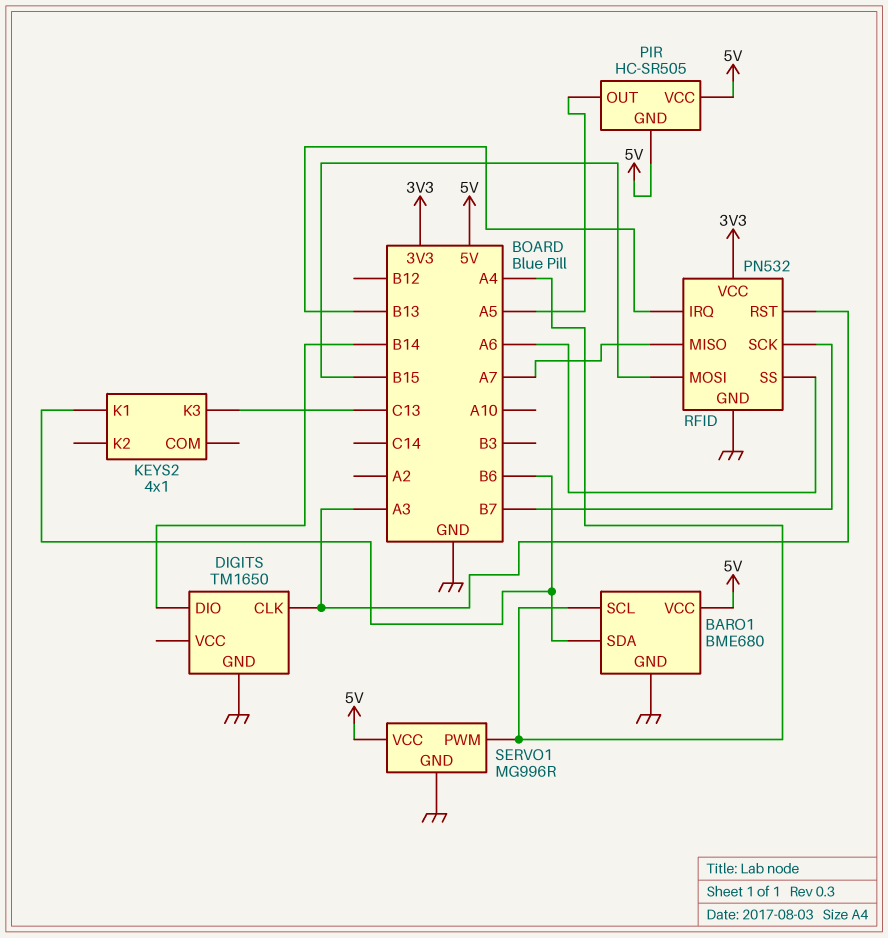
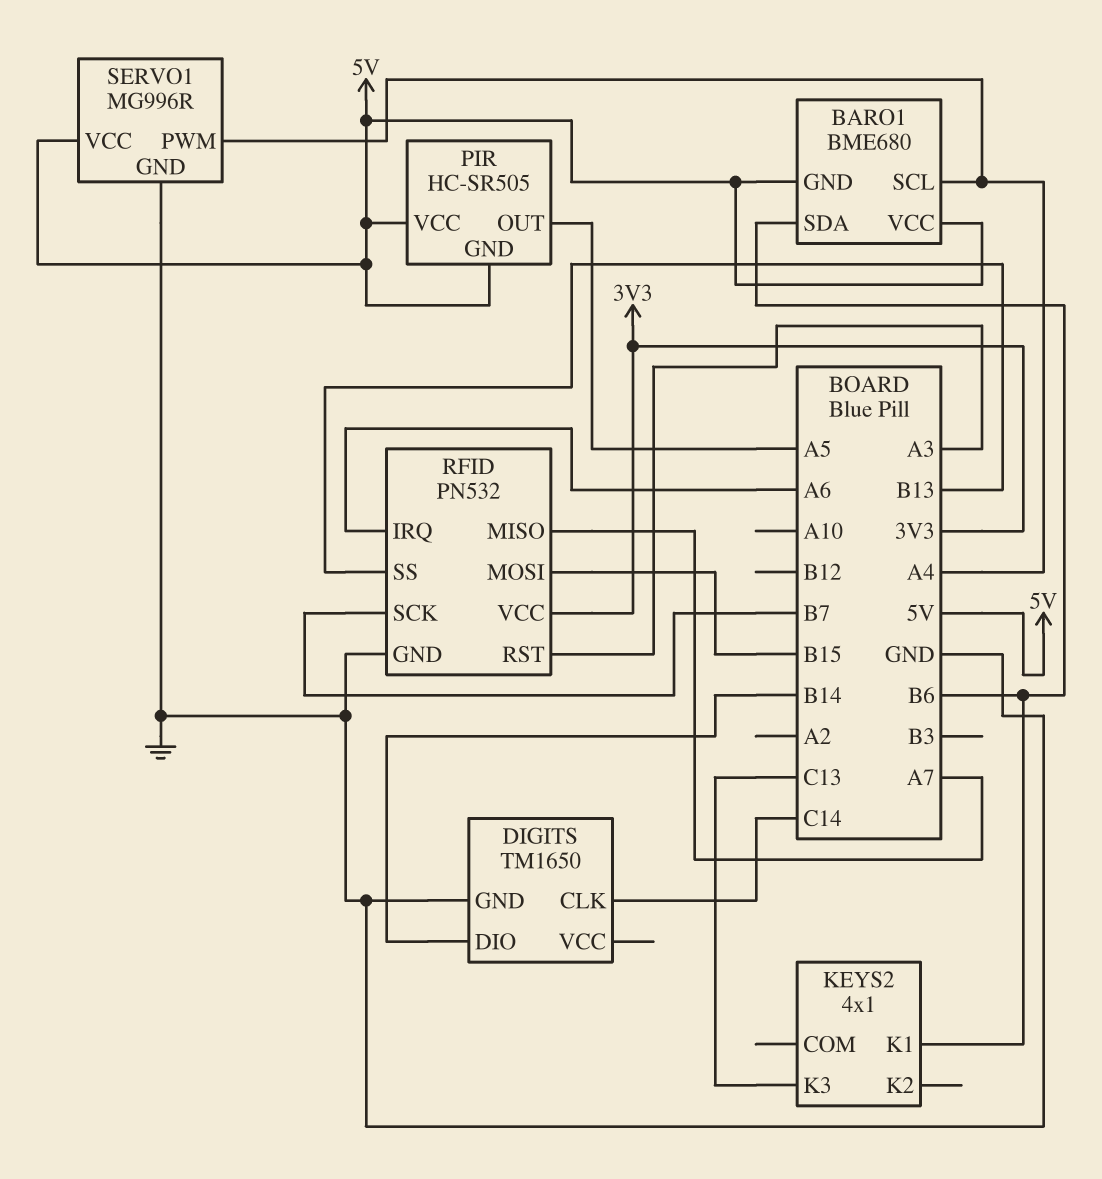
BARO1 pin GND: GND -> 5V
DIGITS pin CLK: A3 -> C14
RFID pin IRQ: B13 -> A6
RFID pin SS: A6 -> B13

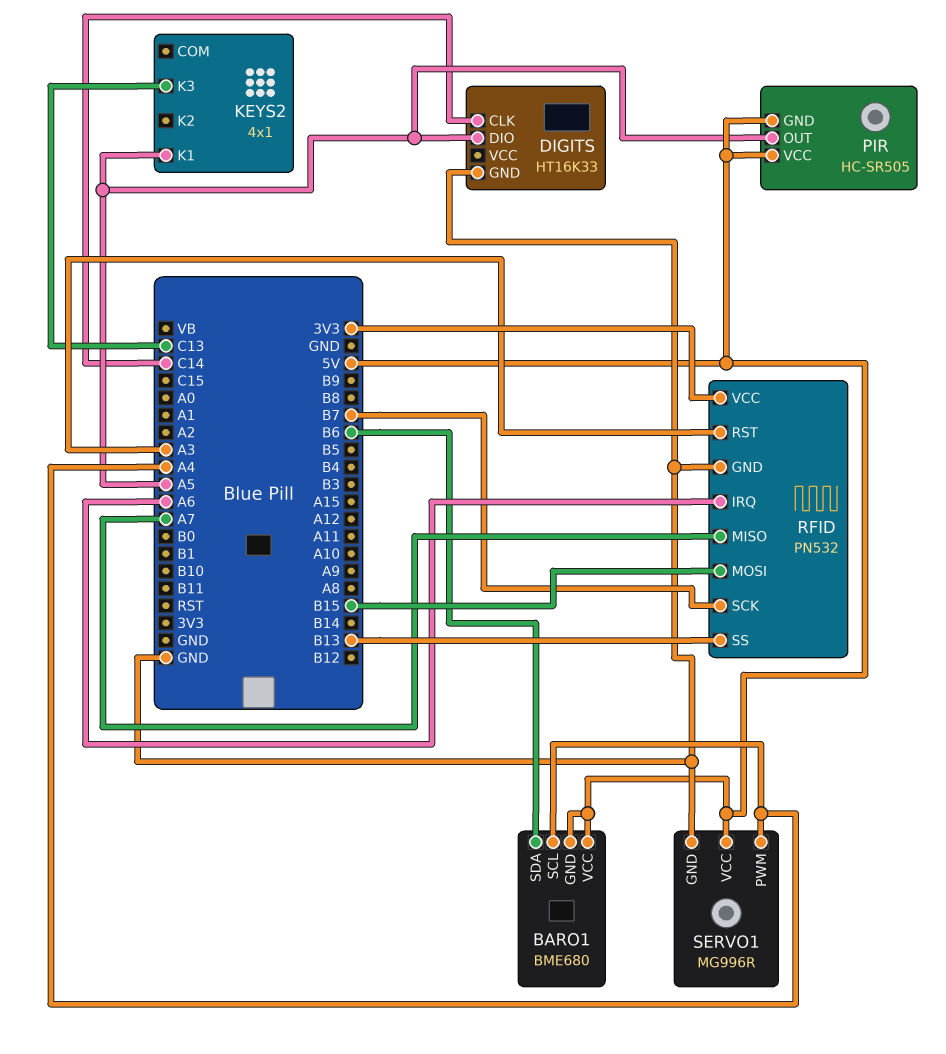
DIGITS: TM1650 -> HT16K33
DIGITS pin DIO: B14 -> A5
KEYS2 pin K1: B6 -> A5

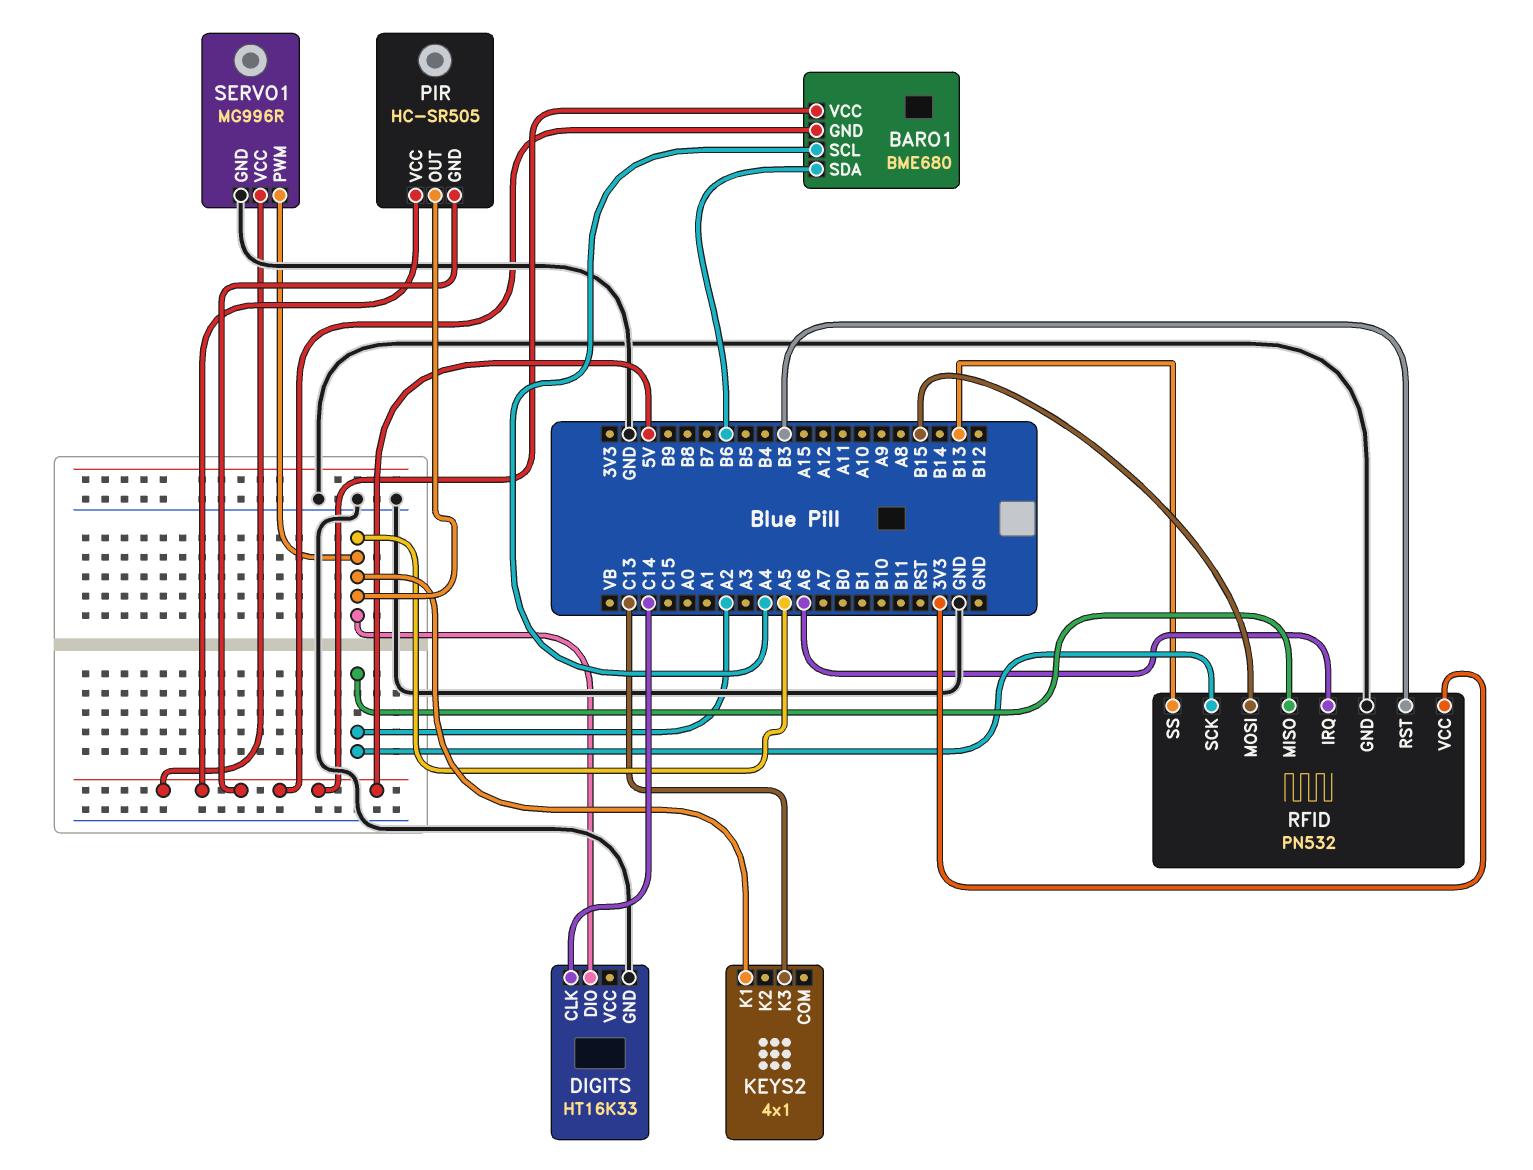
RFID pin MISO: A7 -> A2
RFID pin RST: A3 -> B3
RFID pin SCK: B7 -> A2
SERVO1 pin PWM: A4 -> A5

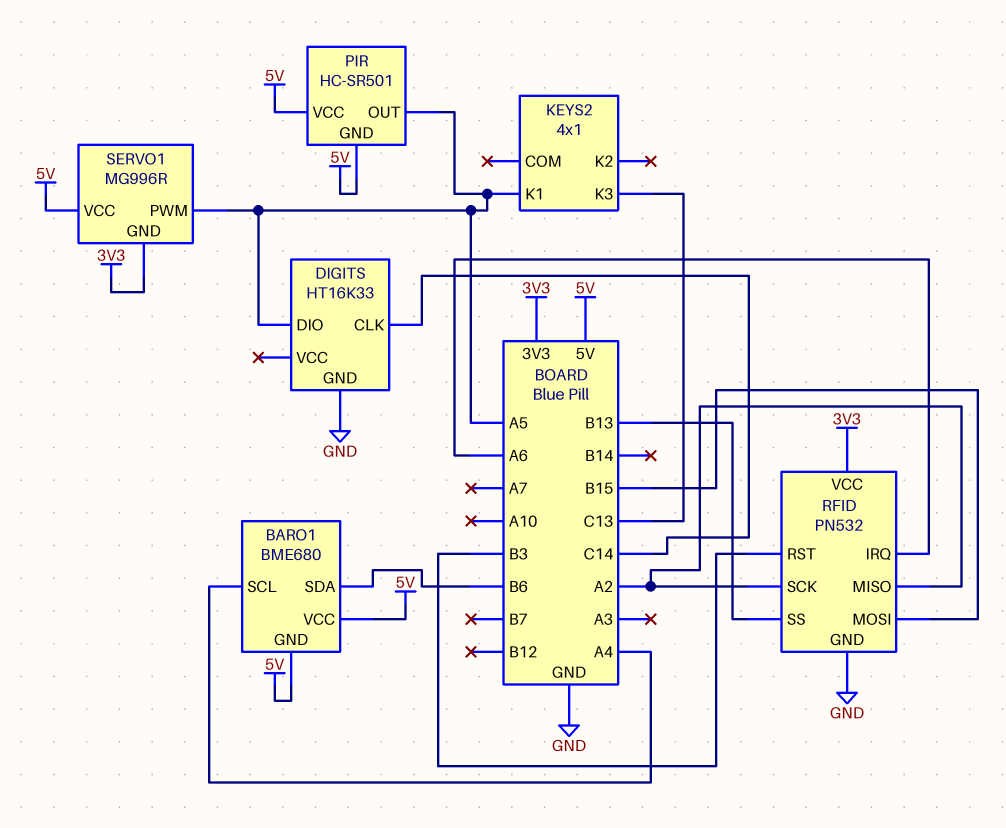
PIR: HC-SR505 -> HC-SR501
SERVO1 pin GND: GND -> 3V3

